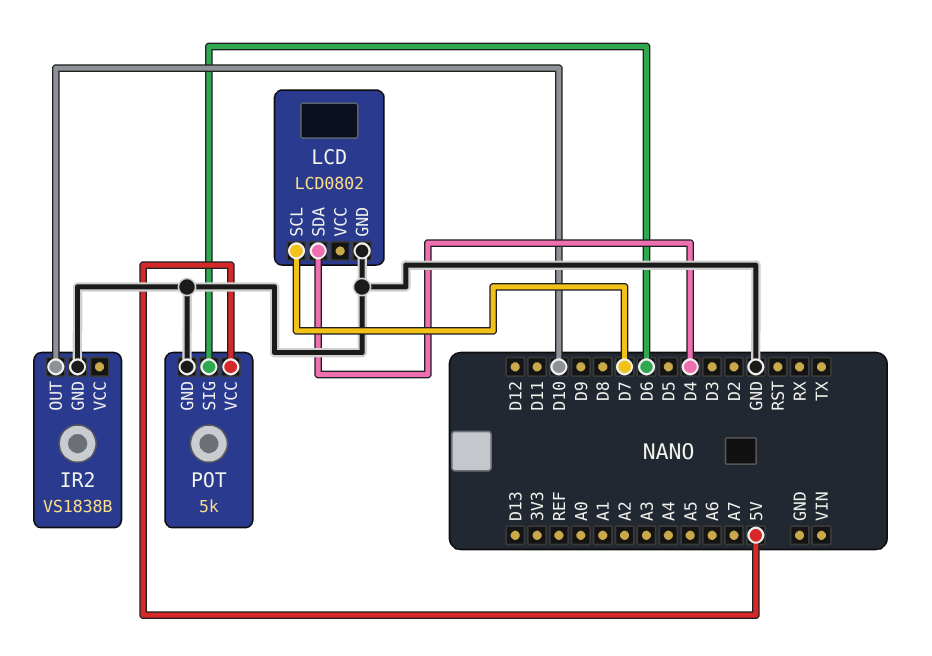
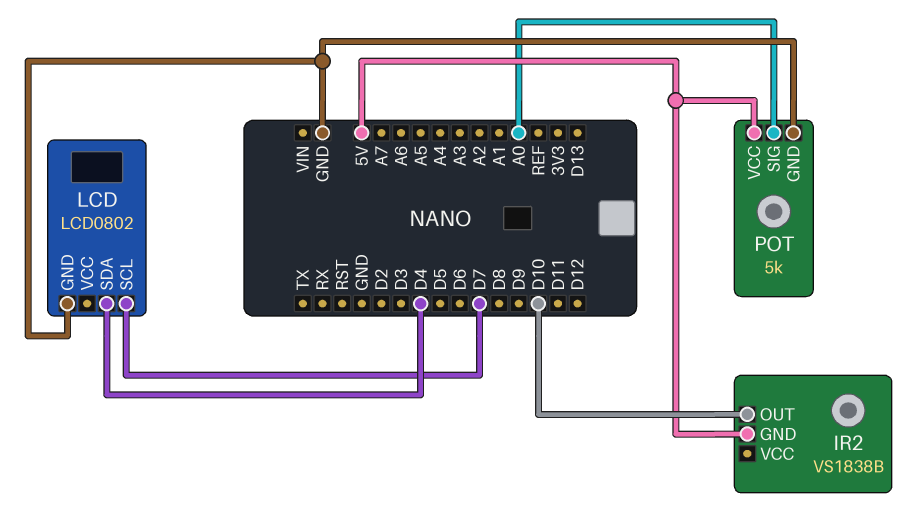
IR2 pin GND: GND -> 5V
POT pin SIG: D6 -> A0

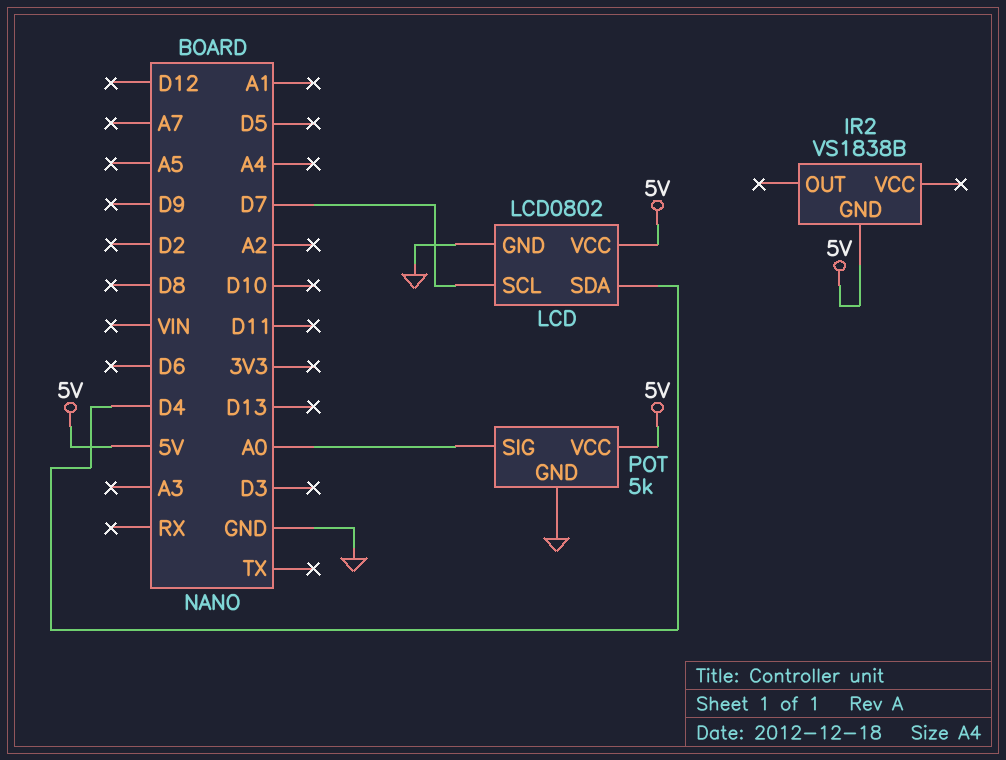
IR2 pin OUT: D10 -> none
LCD pin VCC: none -> 5V

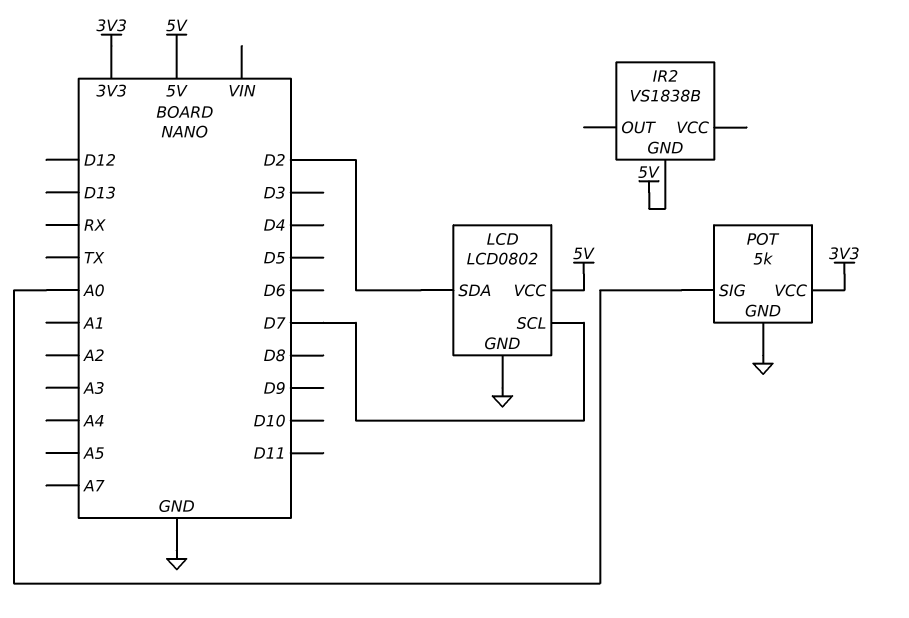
LCD pin SDA: D4 -> D2
POT pin VCC: 5V -> 3V3

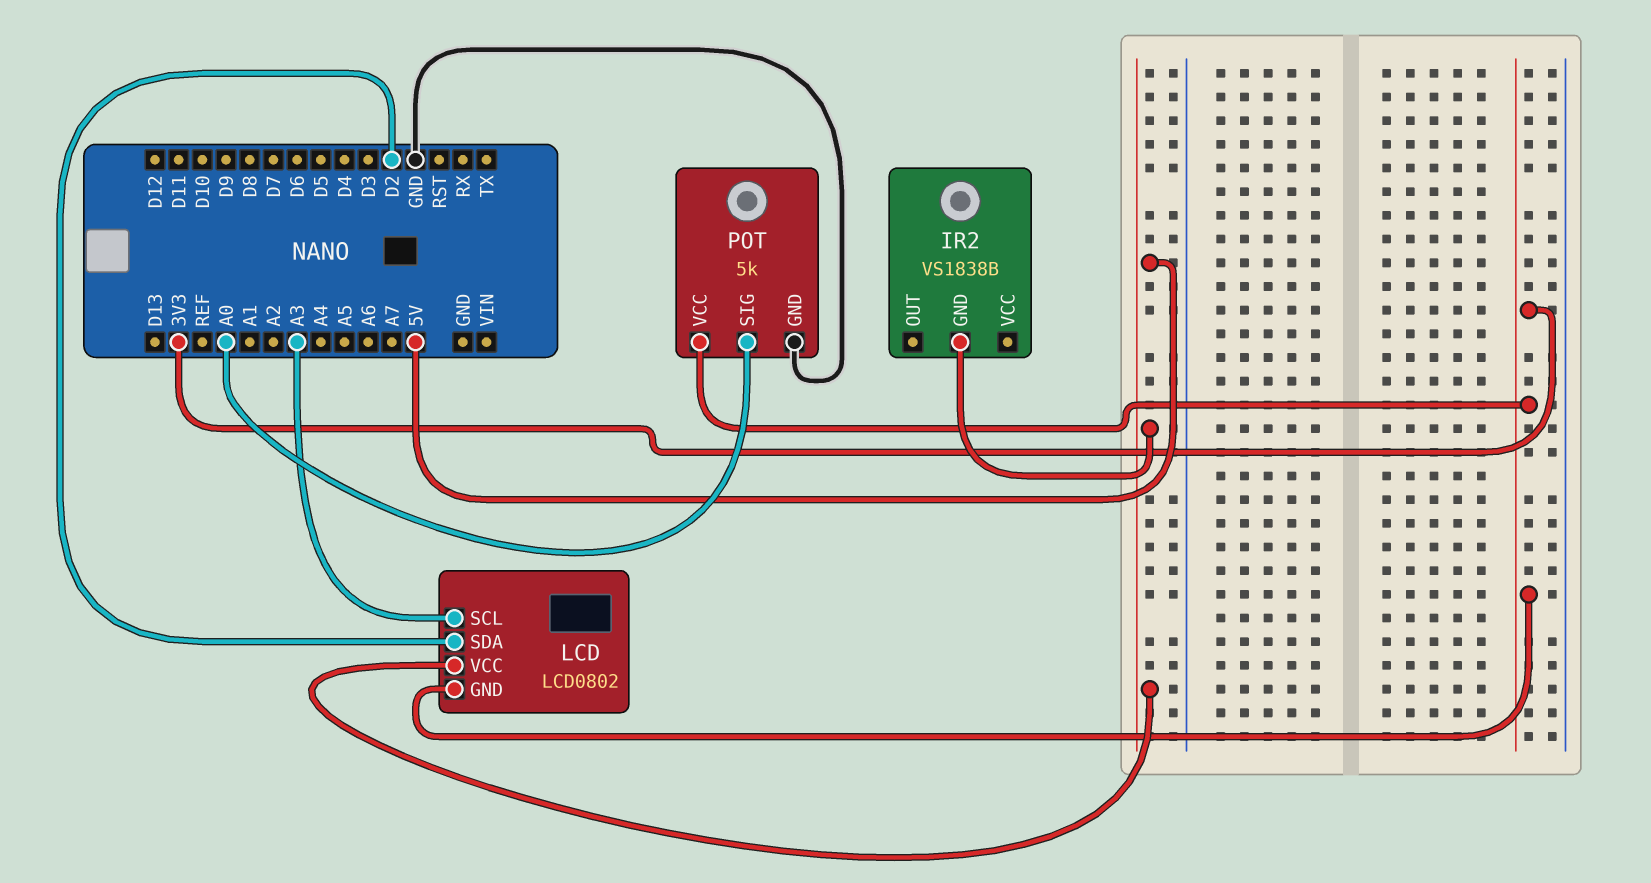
LCD pin GND: GND -> 3V3
LCD pin SCL: D7 -> A3

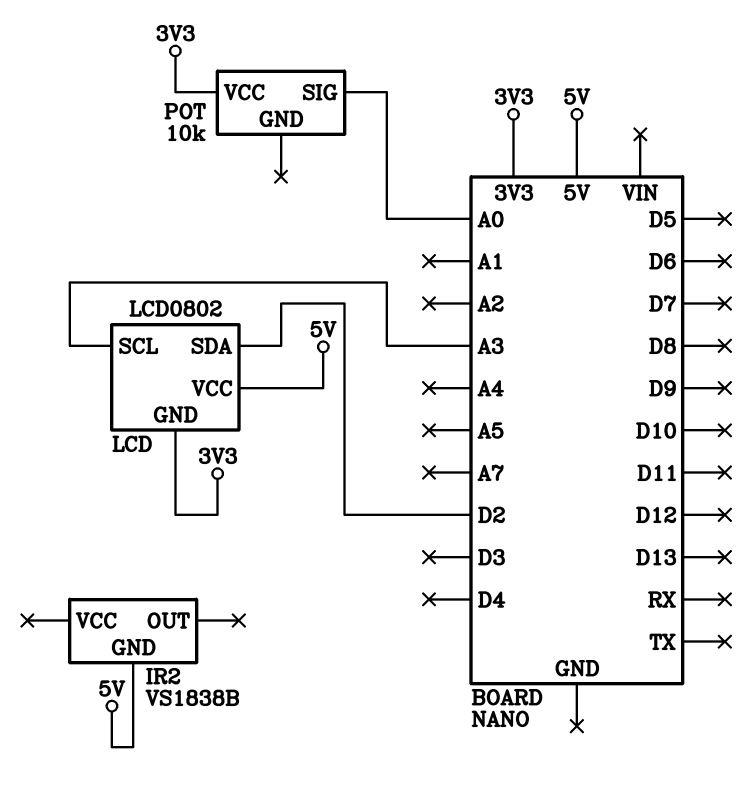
POT: 5k -> 10k
POT pin GND: GND -> none

